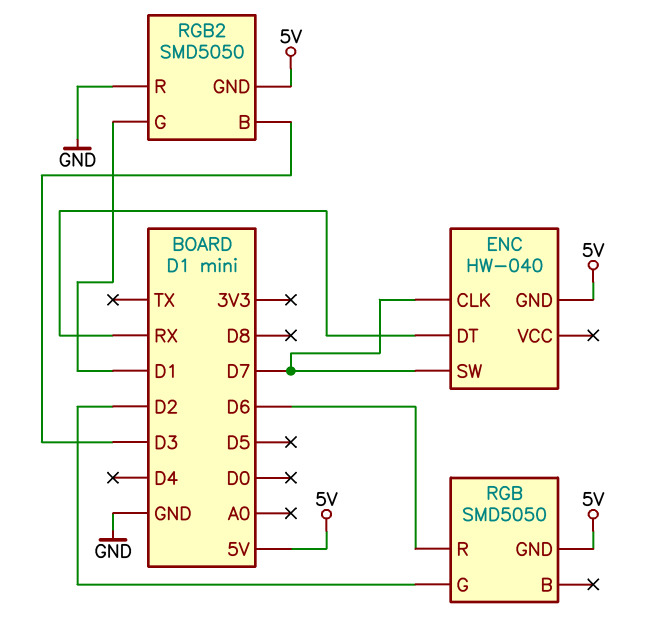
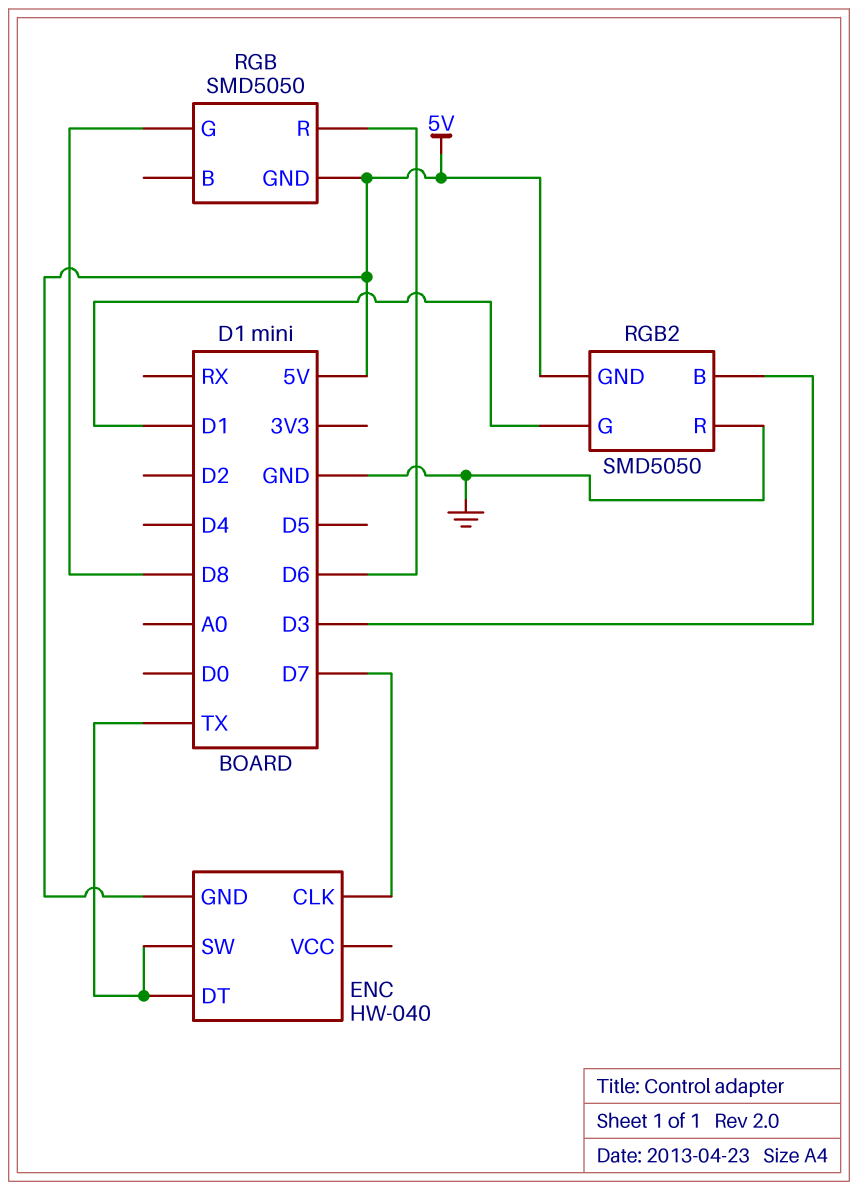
ENC pin DT: RX -> TX
ENC pin SW: D7 -> TX
RGB pin G: D2 -> D8

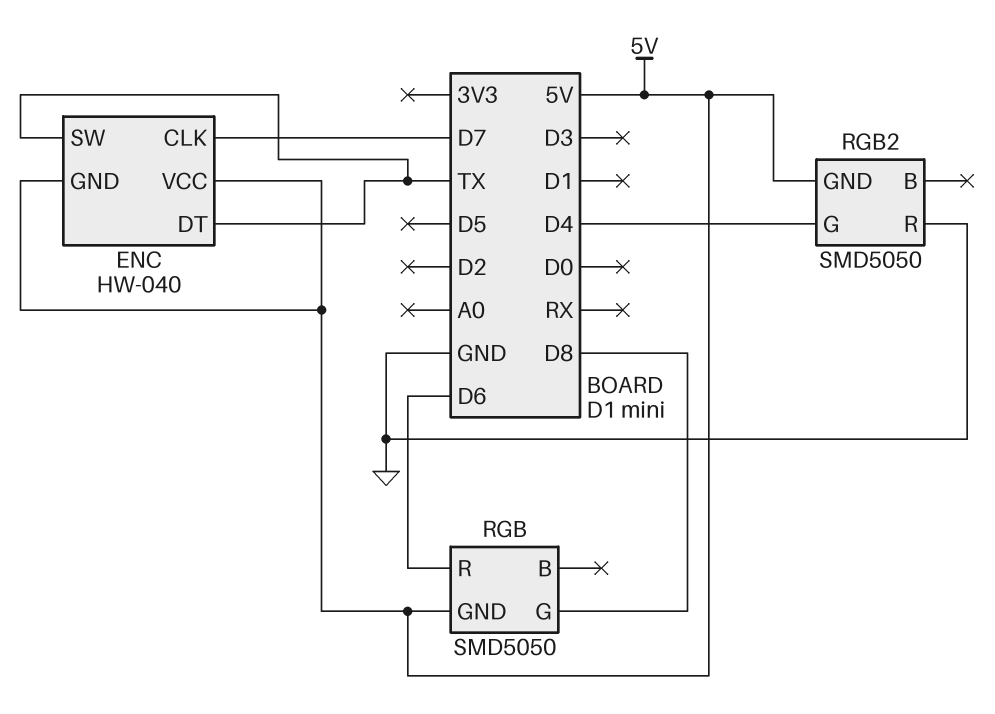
ENC pin VCC: none -> 5V
RGB2 pin B: D3 -> none
RGB2 pin G: D1 -> D4

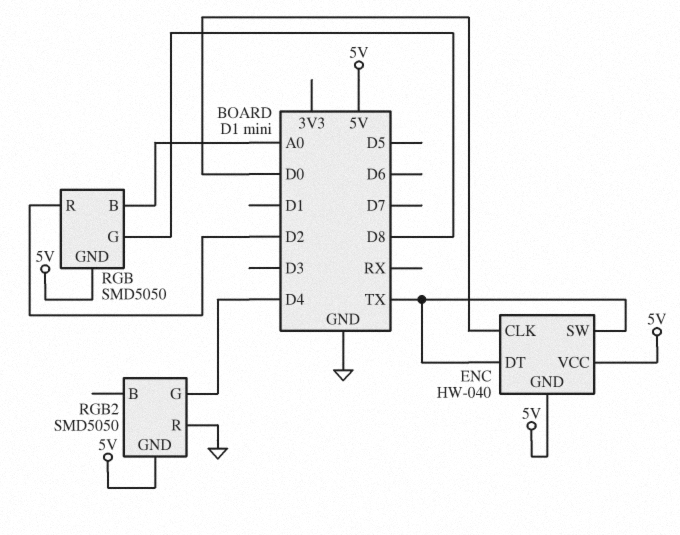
ENC pin CLK: D7 -> D0
RGB pin B: none -> A0
RGB pin R: D6 -> D2

